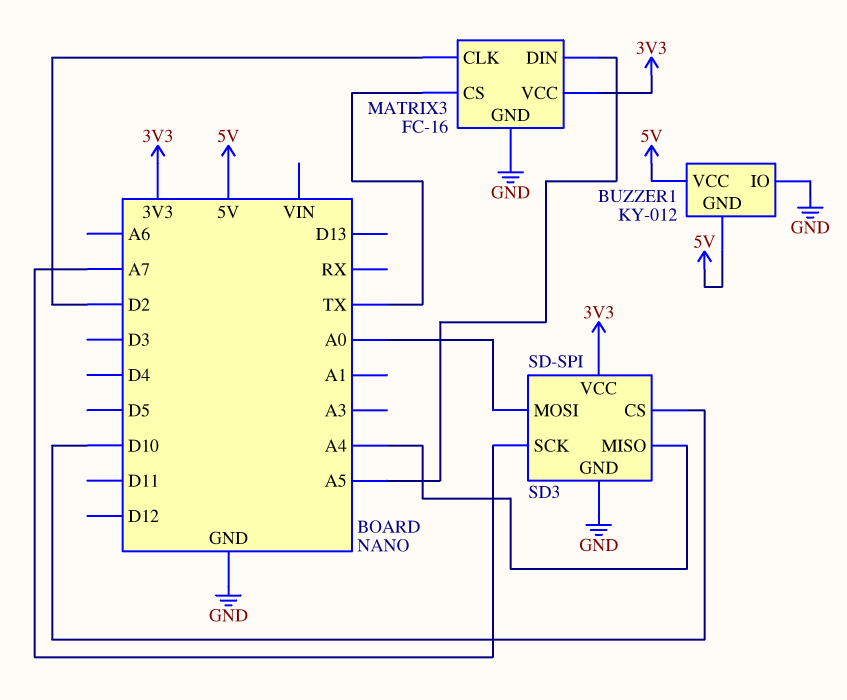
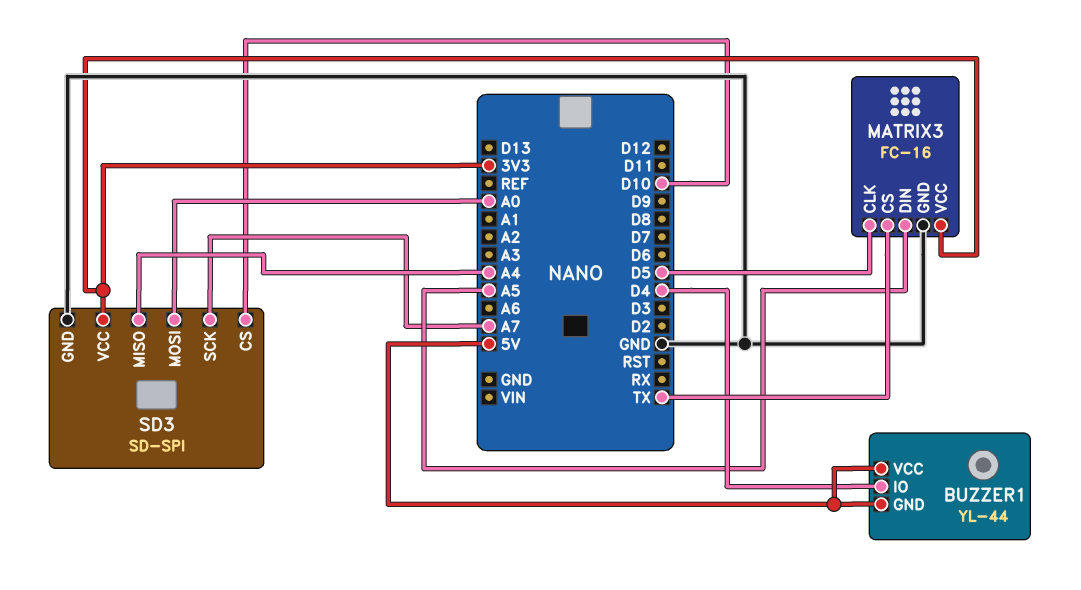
BUZZER1: KY-012 -> YL-44
BUZZER1 pin IO: GND -> D4
MATRIX3 pin CLK: D2 -> D5

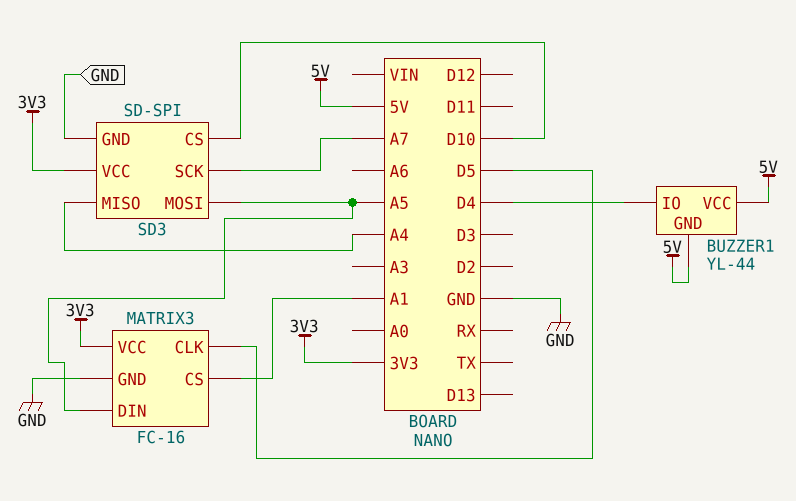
MATRIX3 pin CS: TX -> A1
SD3 pin MOSI: A0 -> A5

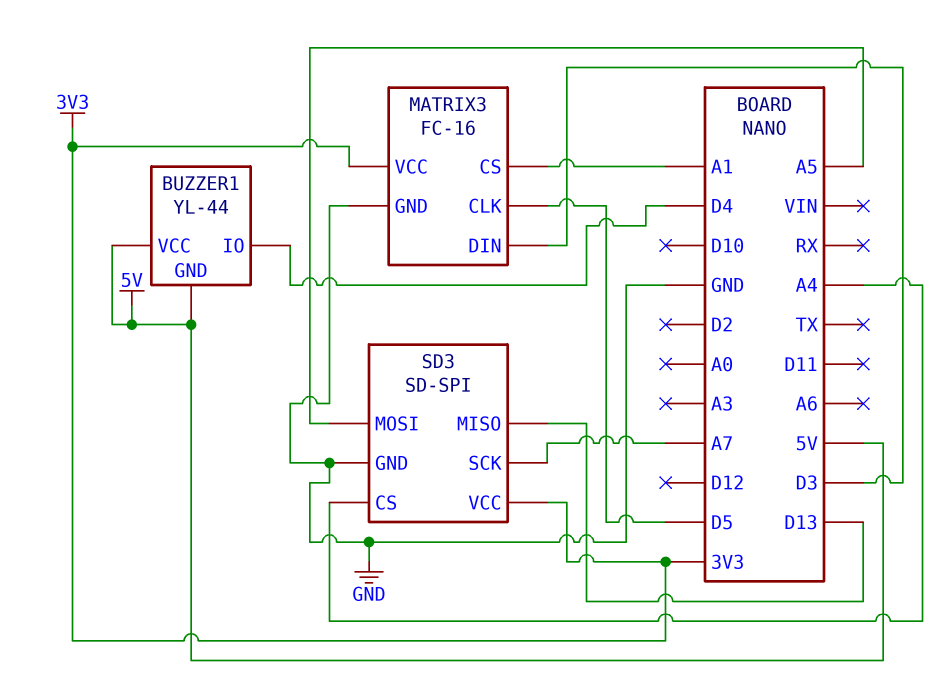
MATRIX3 pin DIN: A5 -> D3
SD3 pin CS: D10 -> A4
SD3 pin MISO: A4 -> D13

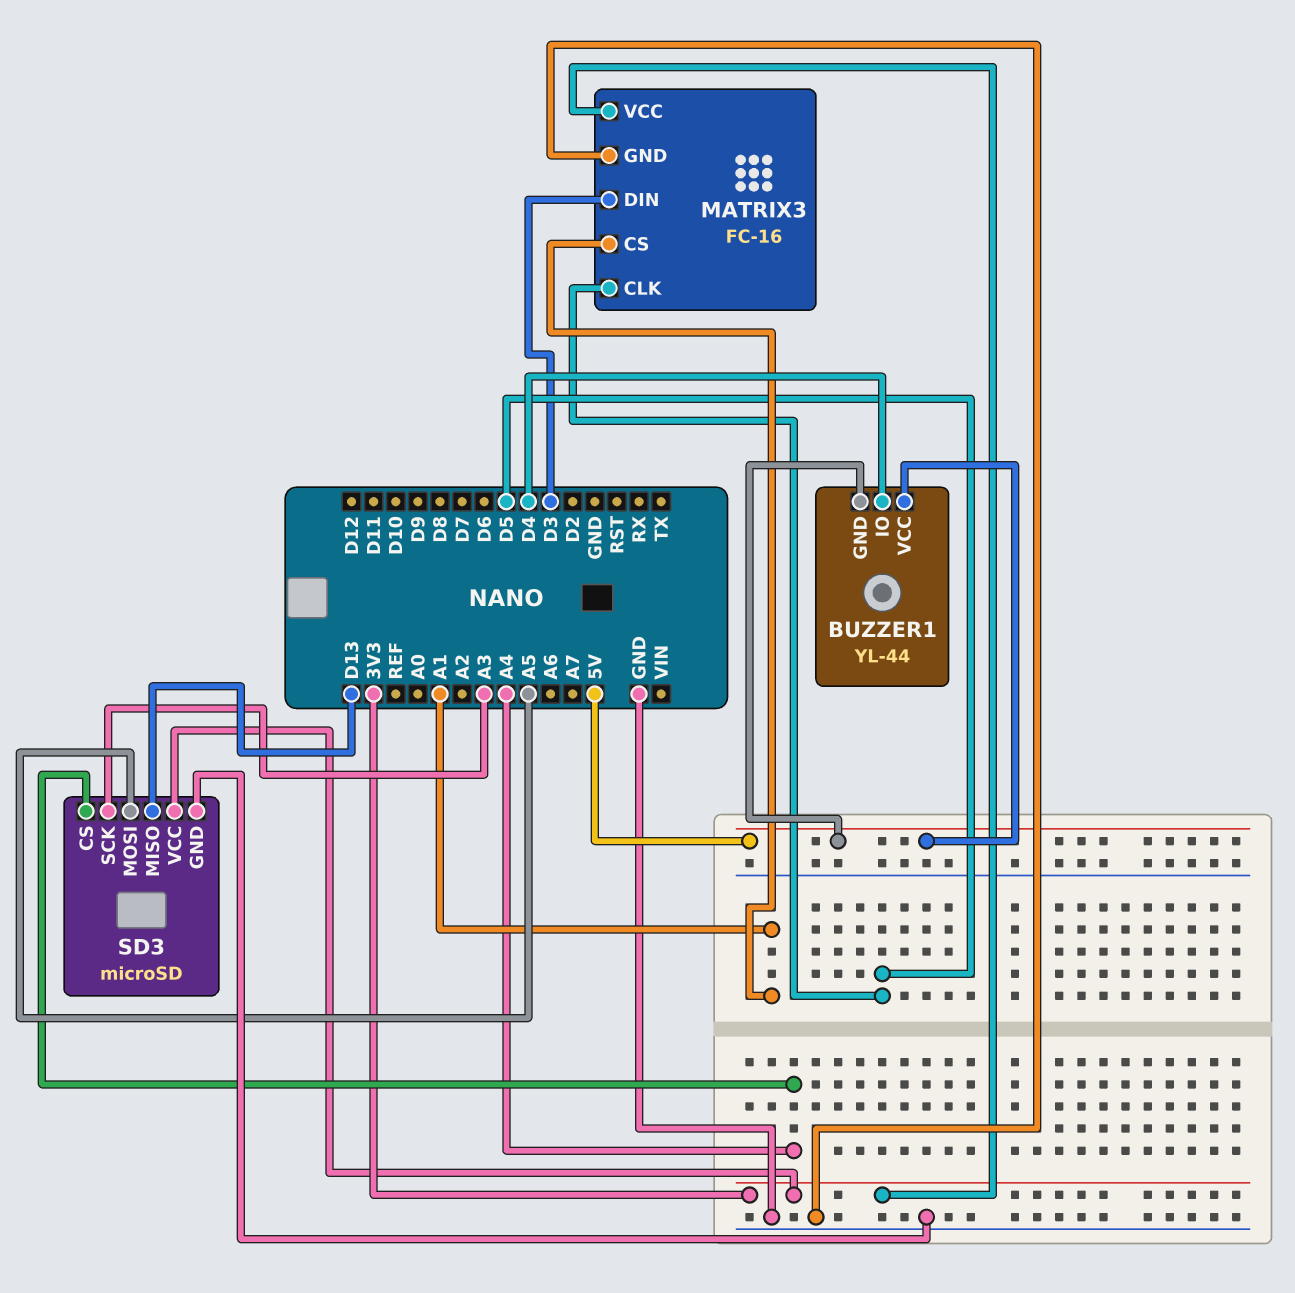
SD3: SD-SPI -> microSD
SD3 pin SCK: A7 -> A3

